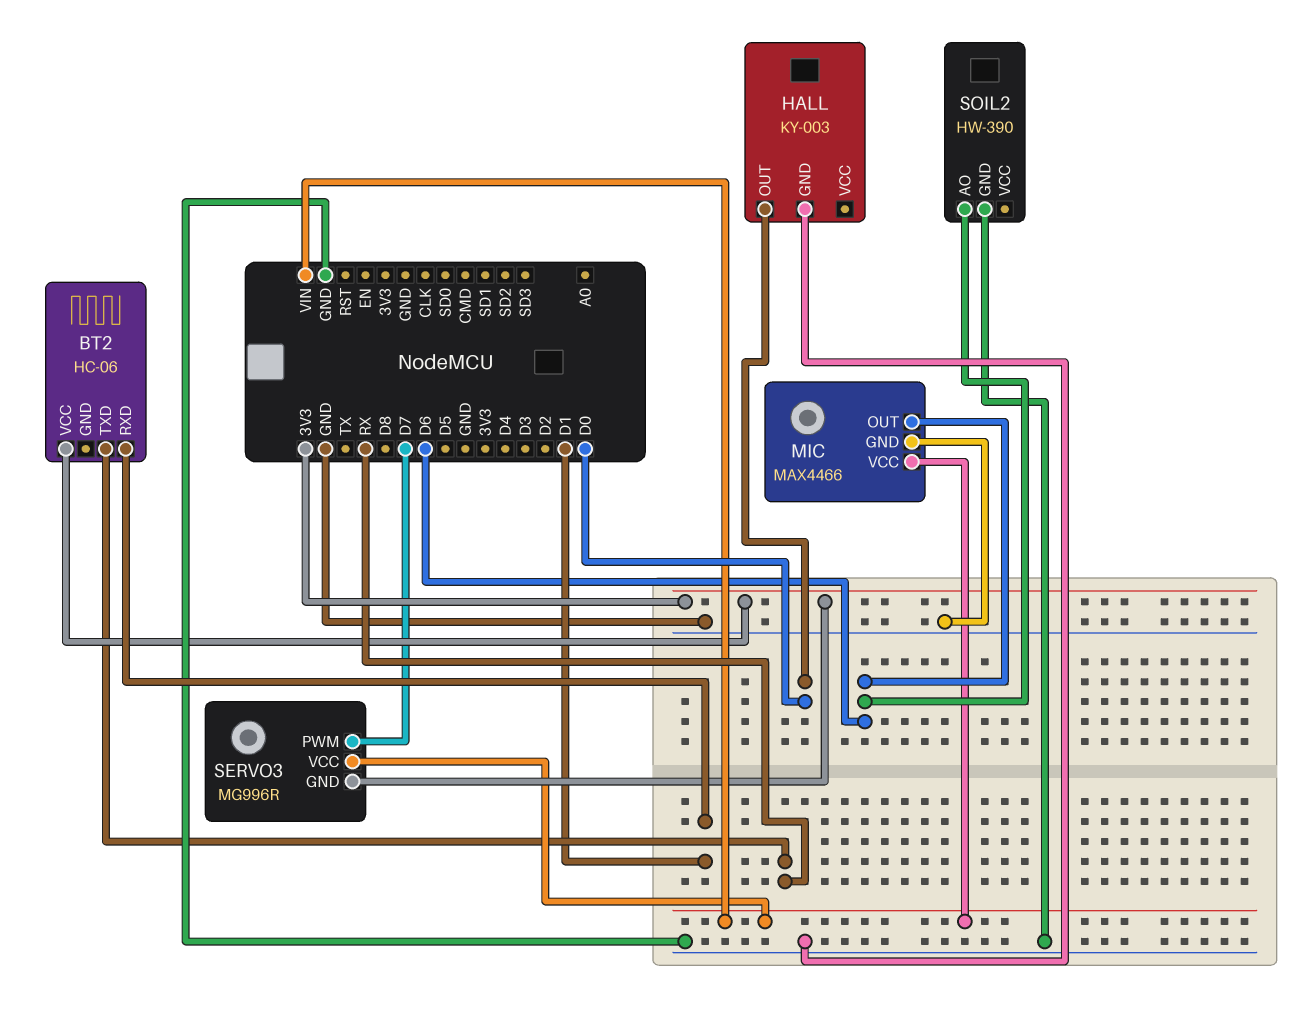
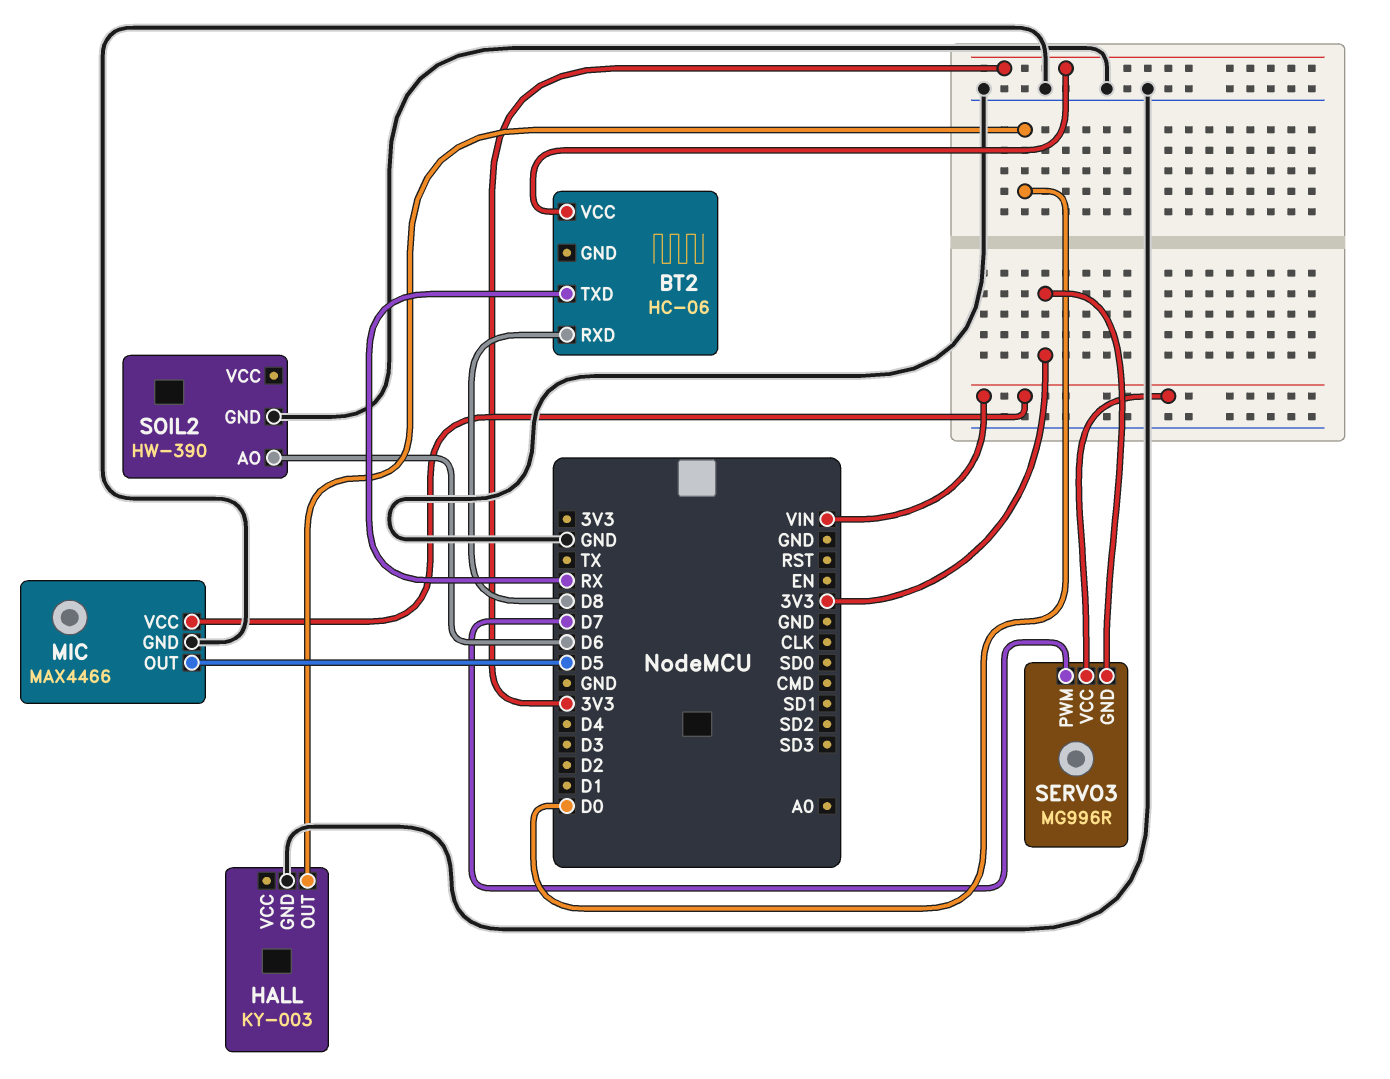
BT2 pin RXD: D1 -> D8
MIC pin OUT: D6 -> D5

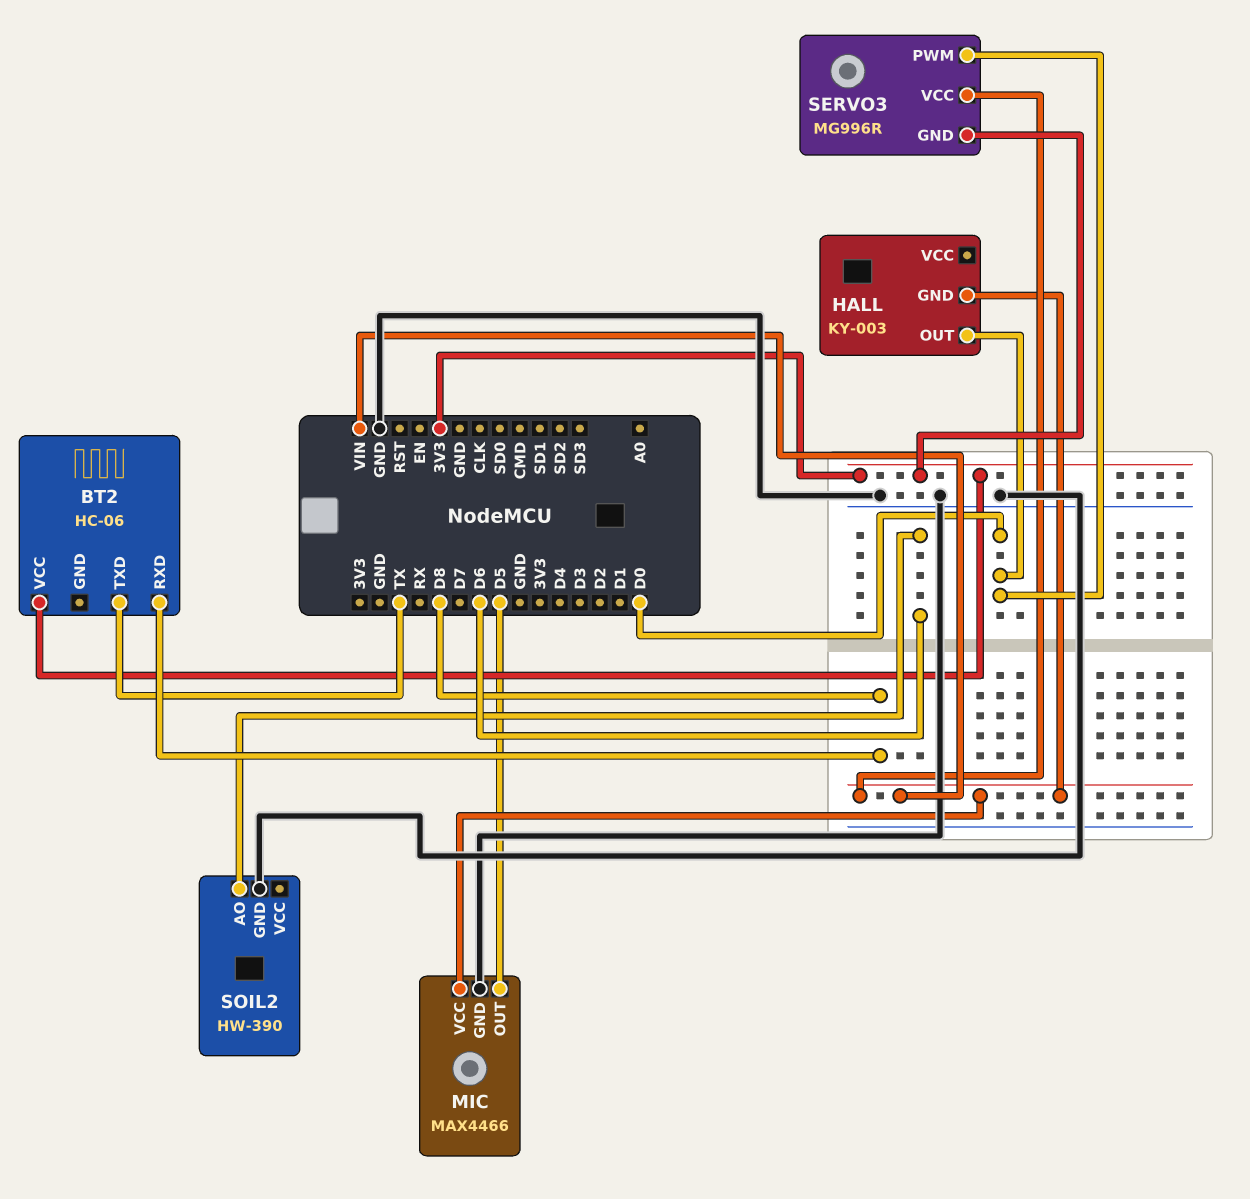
BT2 pin TXD: RX -> TX
HALL pin GND: GND -> VIN
SERVO3 pin PWM: D7 -> D0

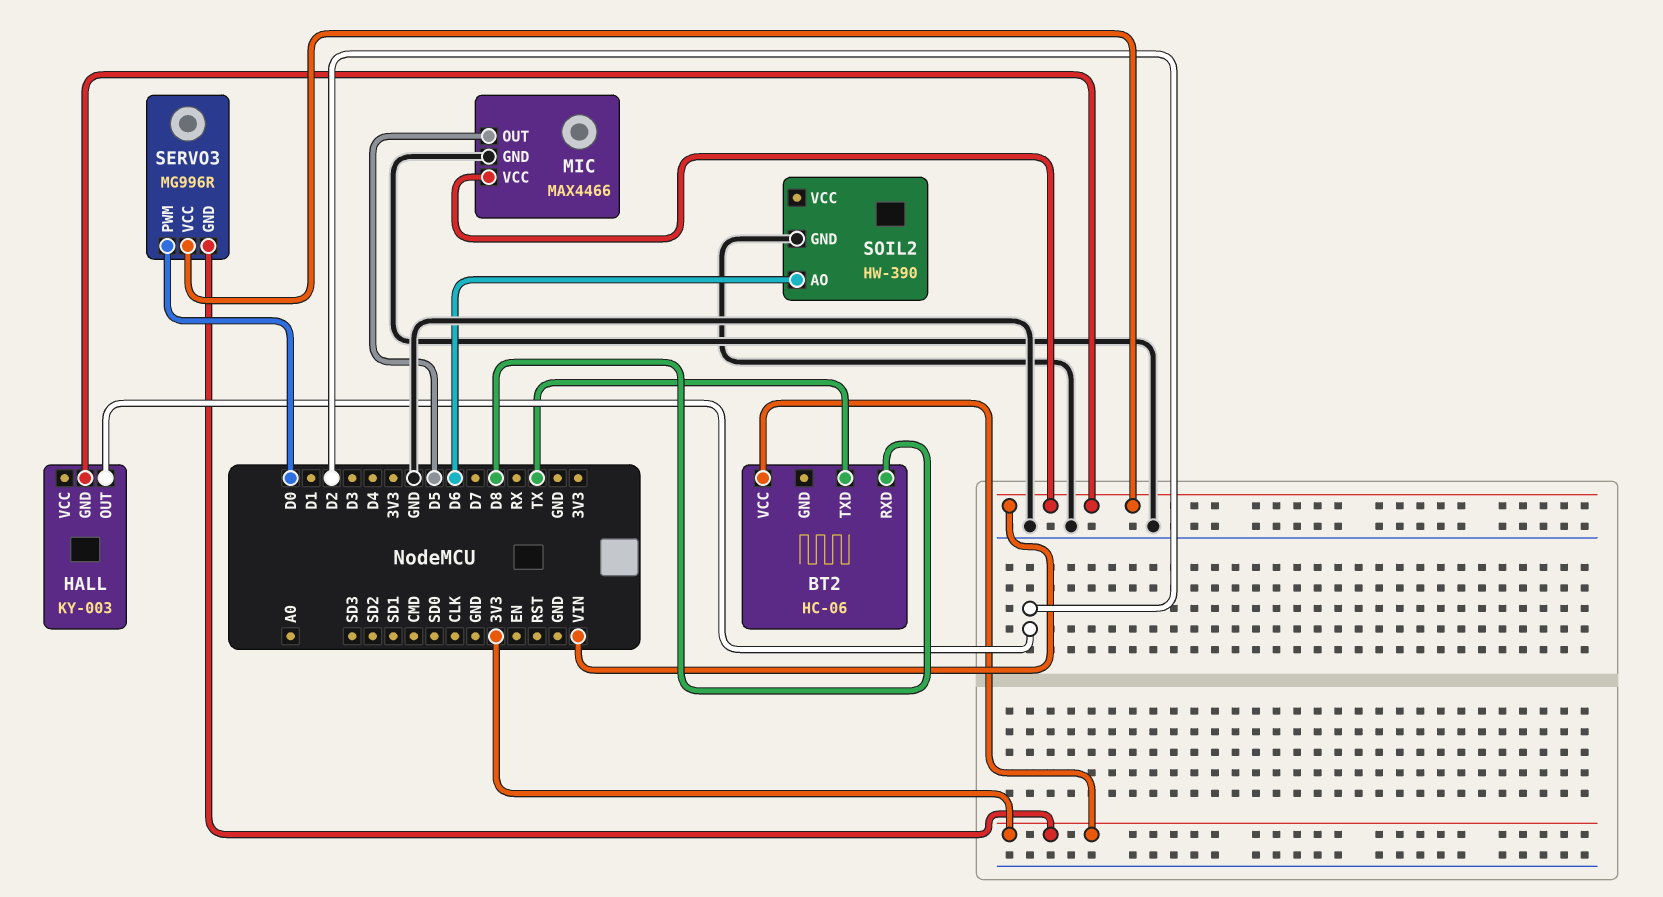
HALL pin OUT: D0 -> D2

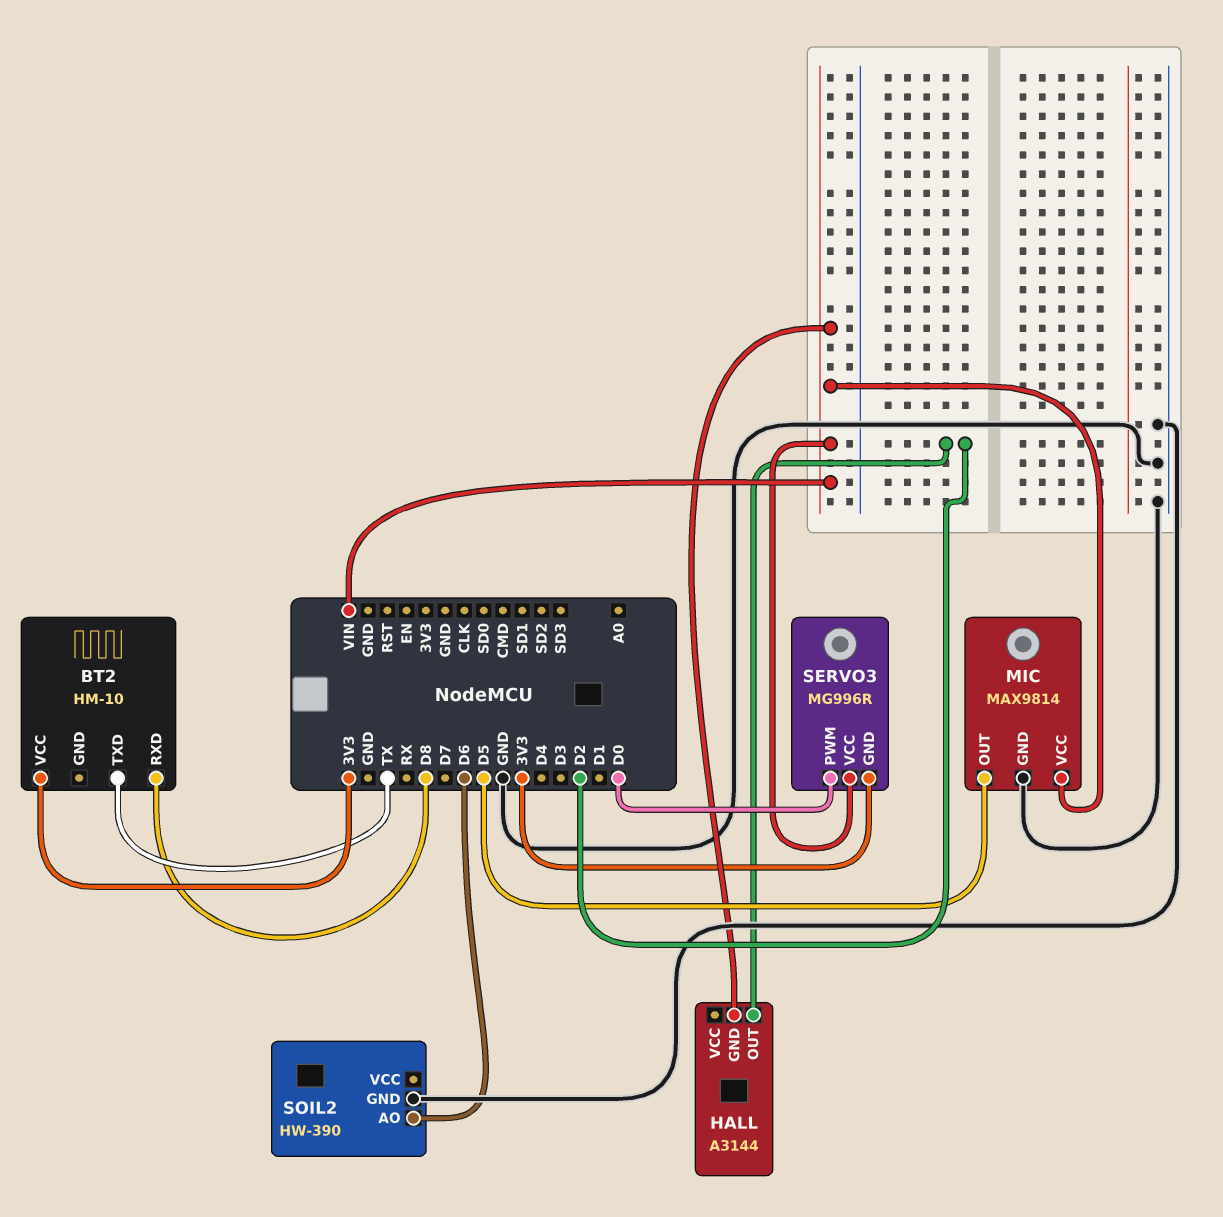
BT2: HC-06 -> HM-10
HALL: KY-003 -> A3144
MIC: MAX4466 -> MAX9814

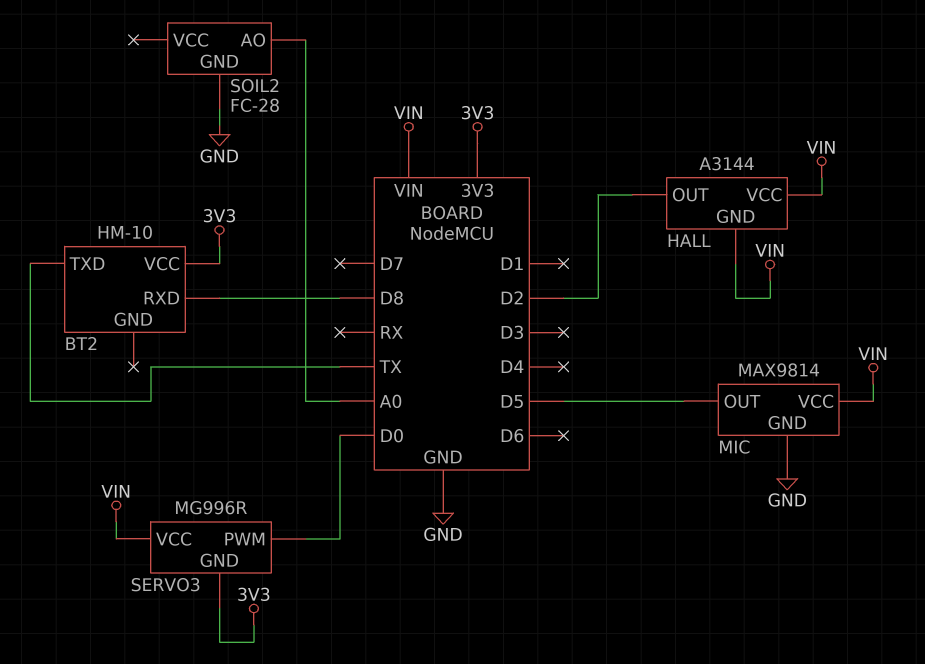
HALL pin VCC: none -> VIN
SOIL2: HW-390 -> FC-28
SOIL2 pin AO: D6 -> A0

